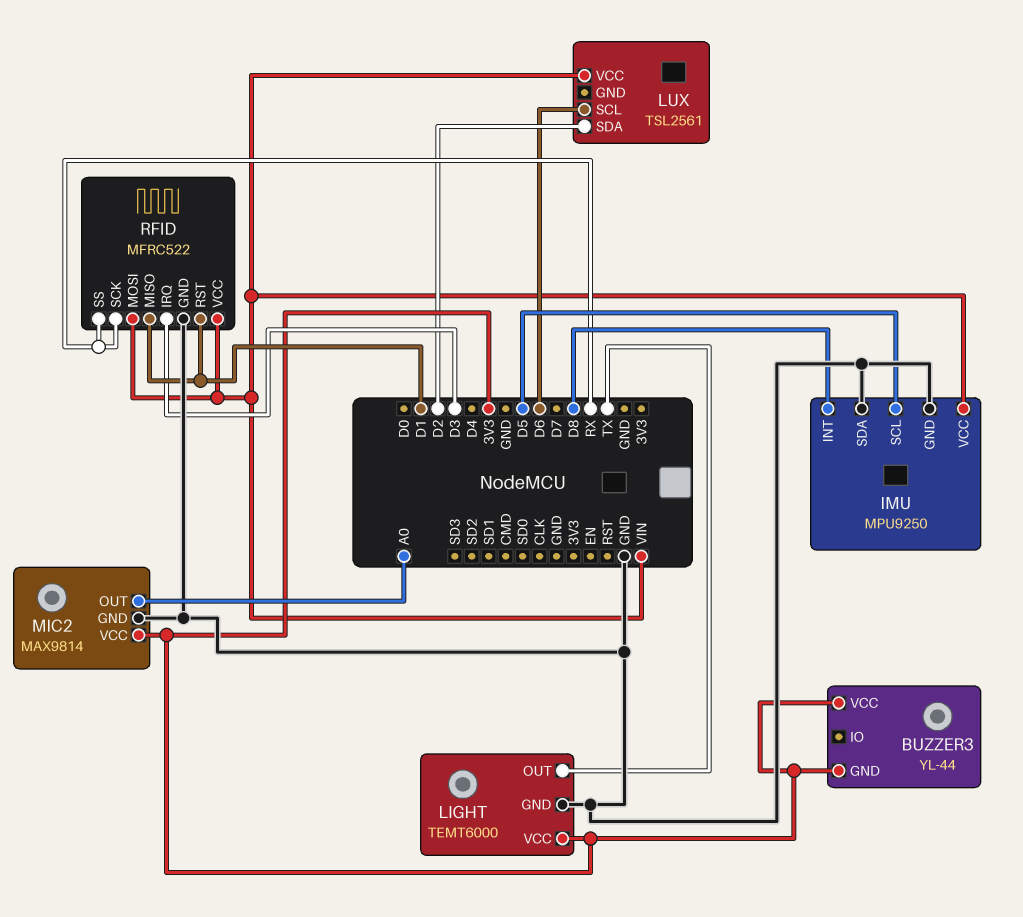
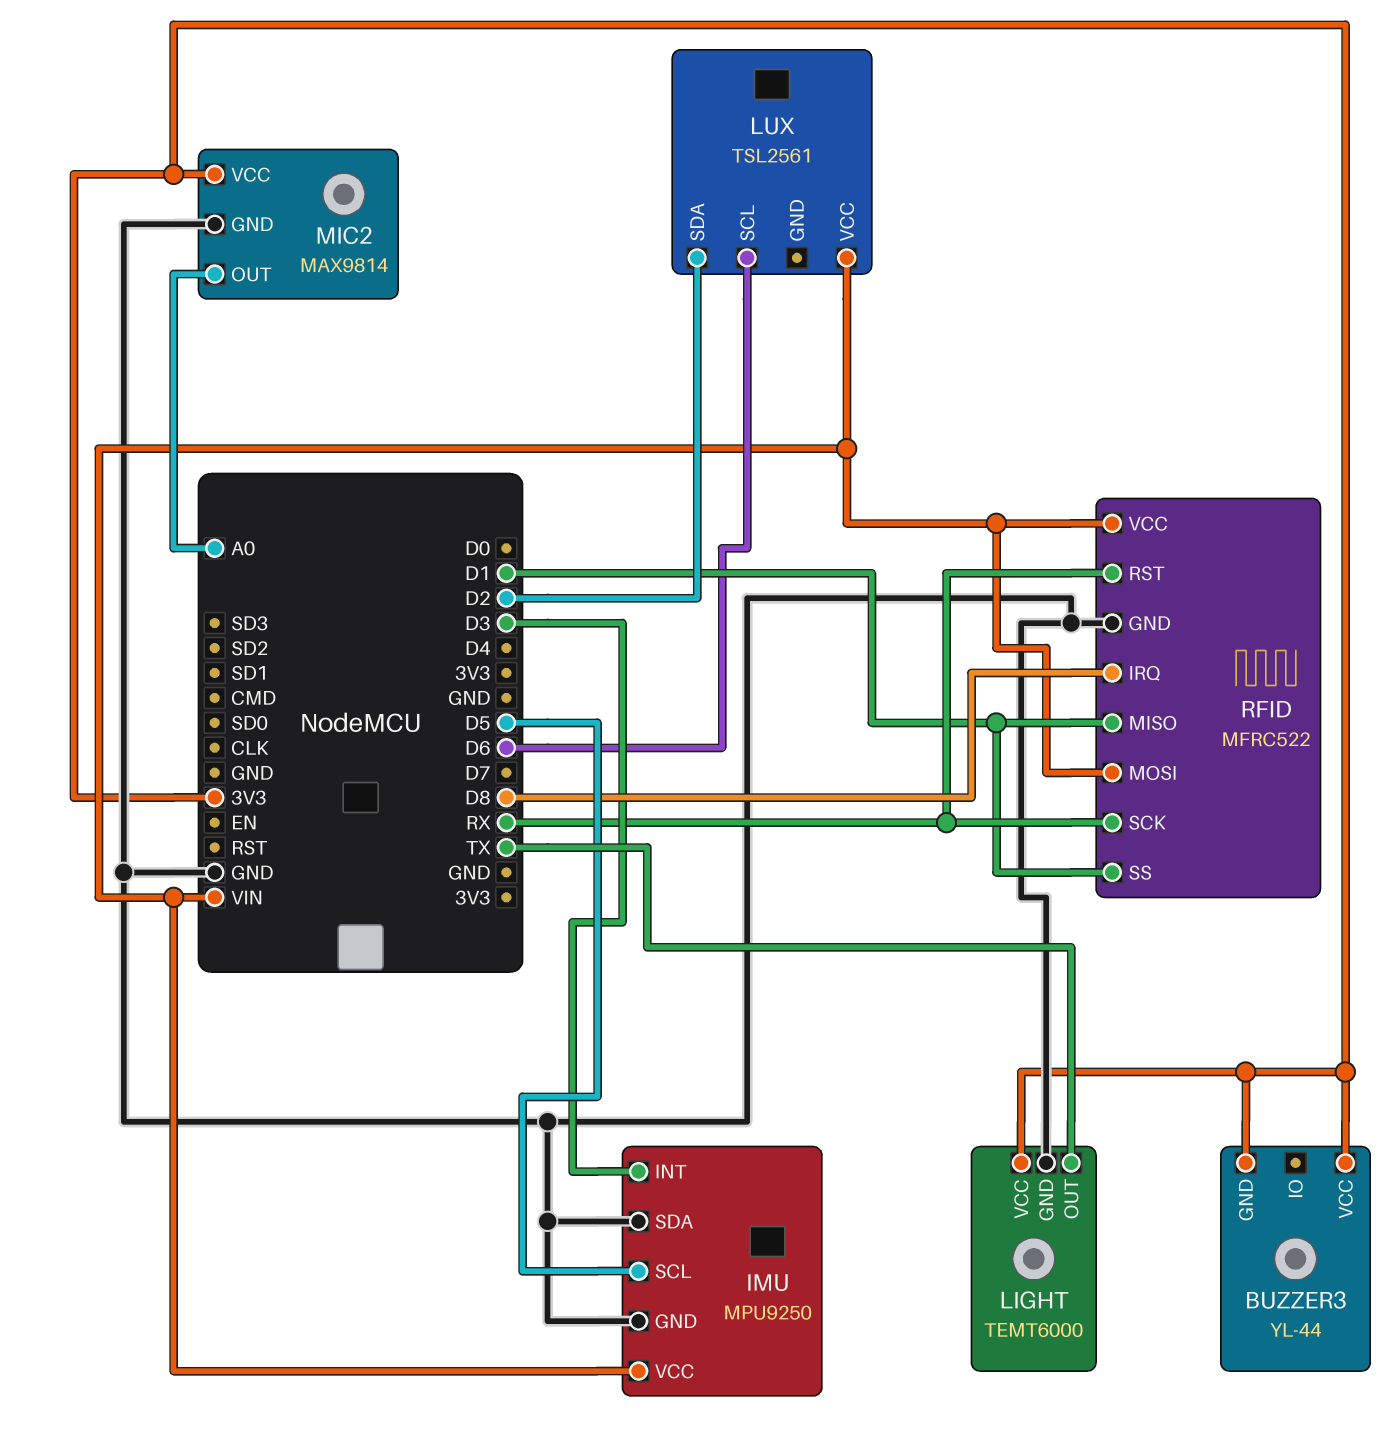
IMU pin INT: D8 -> D3
RFID pin IRQ: D3 -> D8
RFID pin RST: D1 -> RX
RFID pin SS: RX -> D1

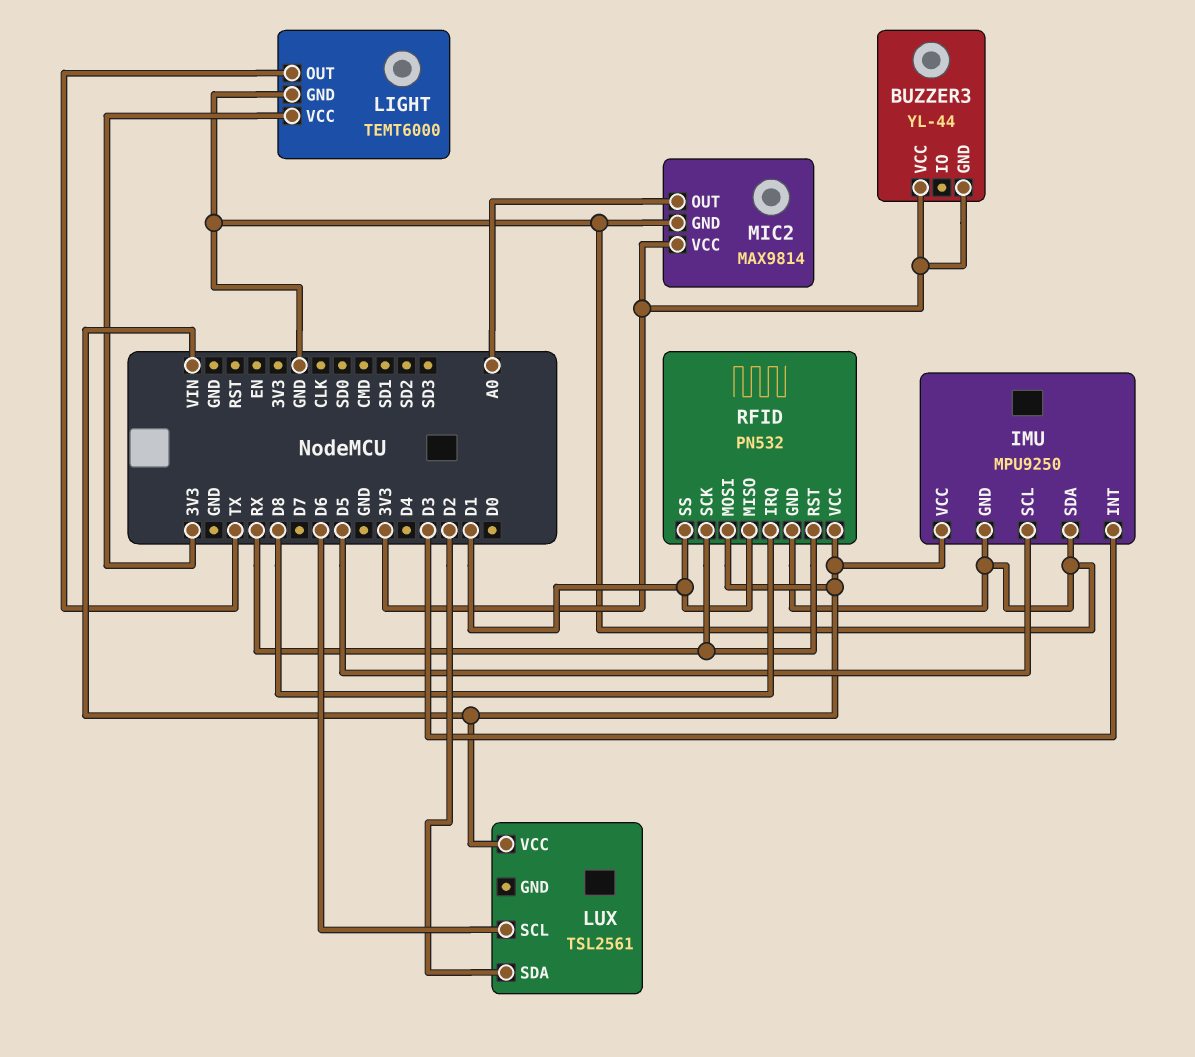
RFID: MFRC522 -> PN532

